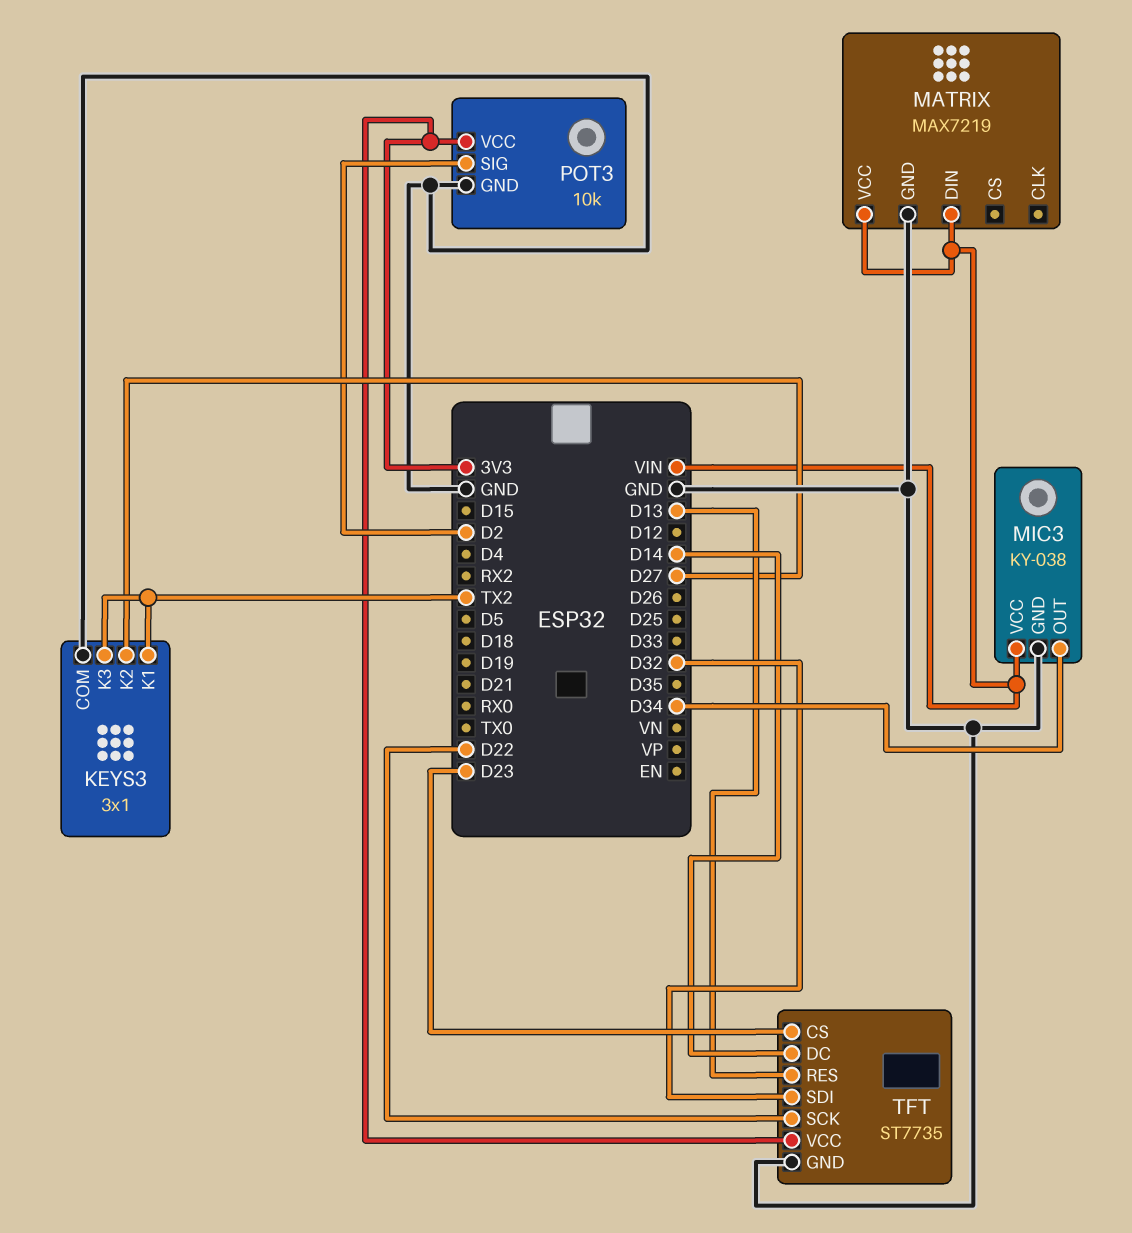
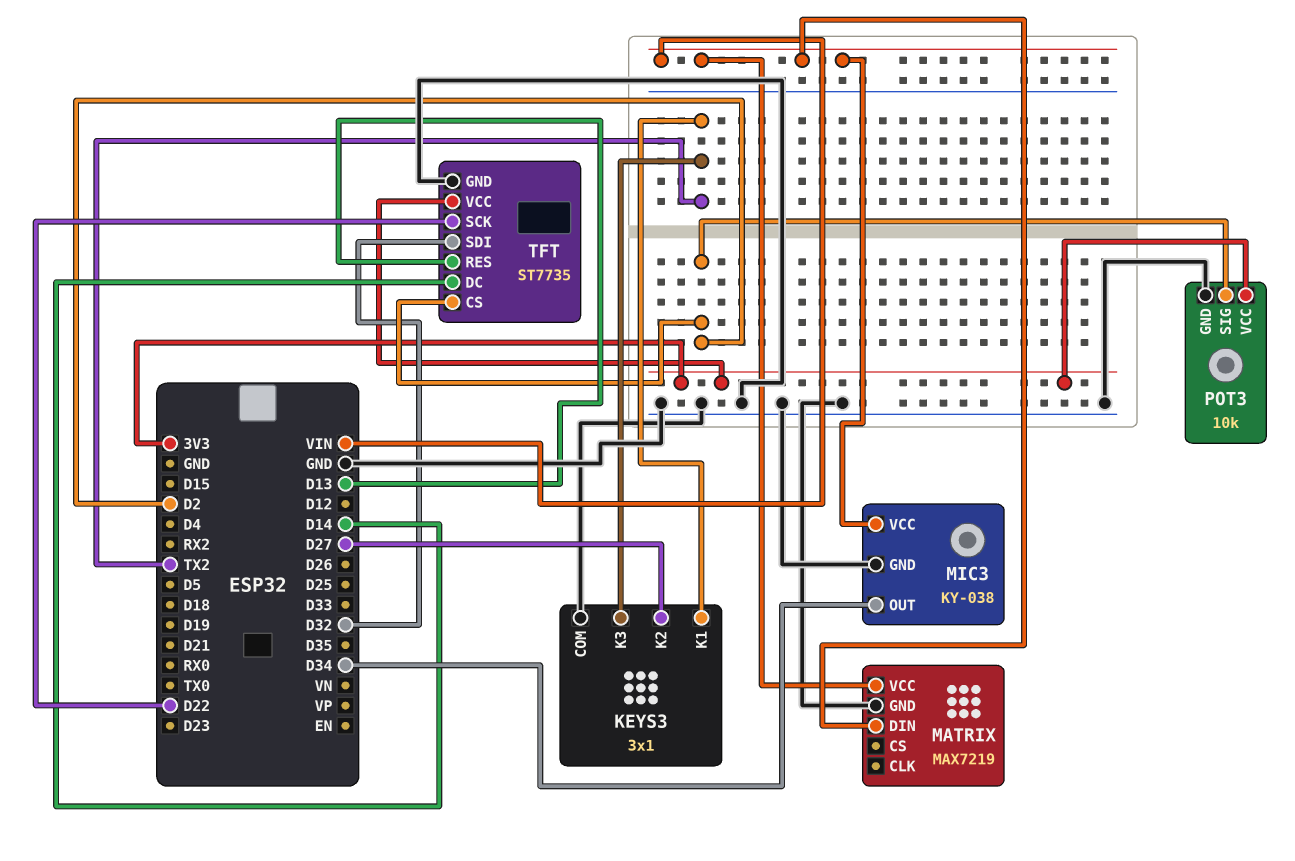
TFT pin CS: D23 -> D2

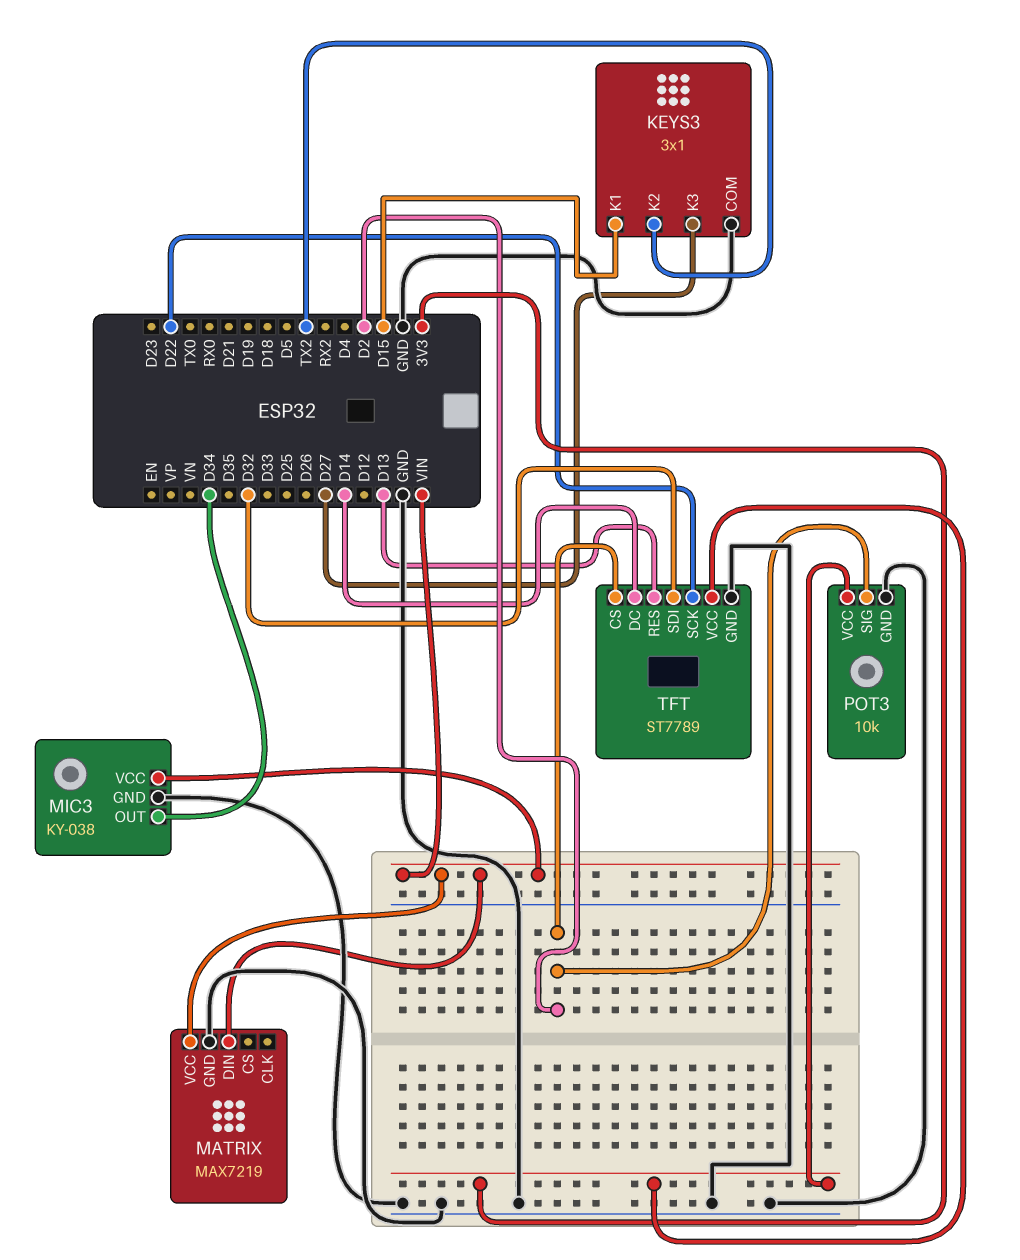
KEYS3 pin K1: TX2 -> D15
KEYS3 pin K2: D27 -> TX2
KEYS3 pin K3: TX2 -> D27
TFT: ST7735 -> ST7789

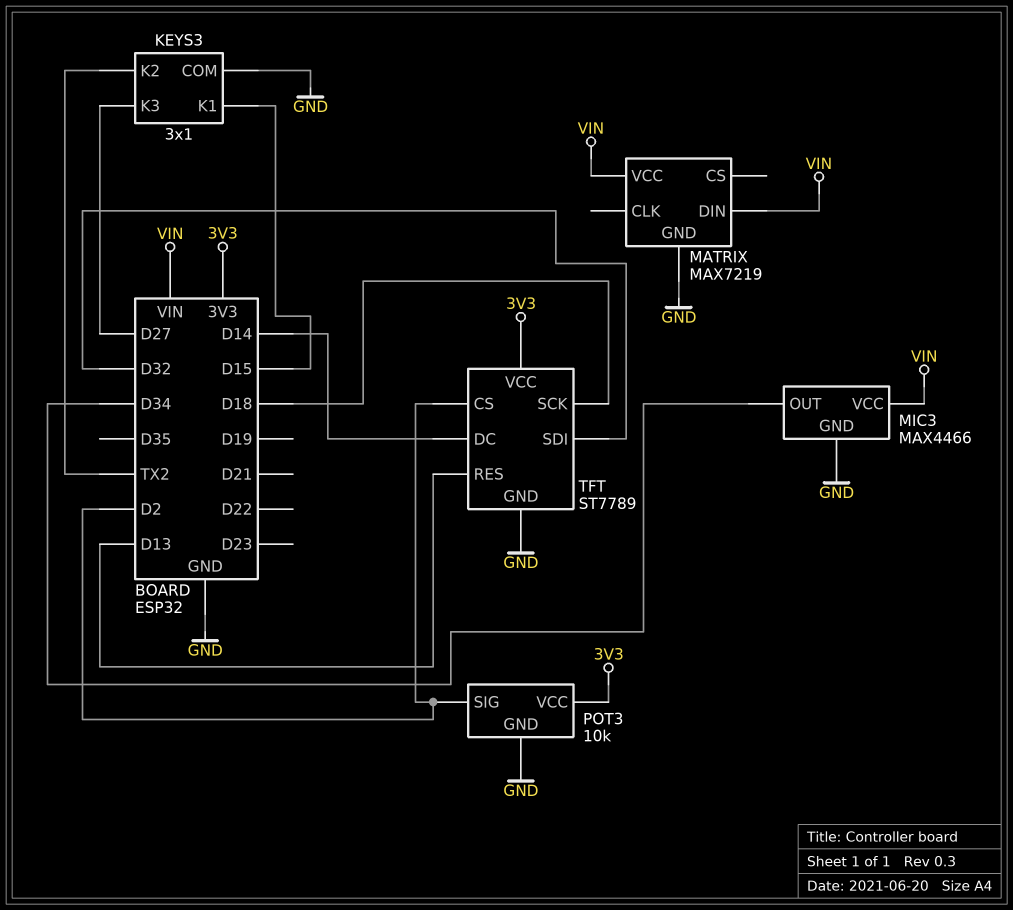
MIC3: KY-038 -> MAX4466
TFT pin SCK: D22 -> D18

